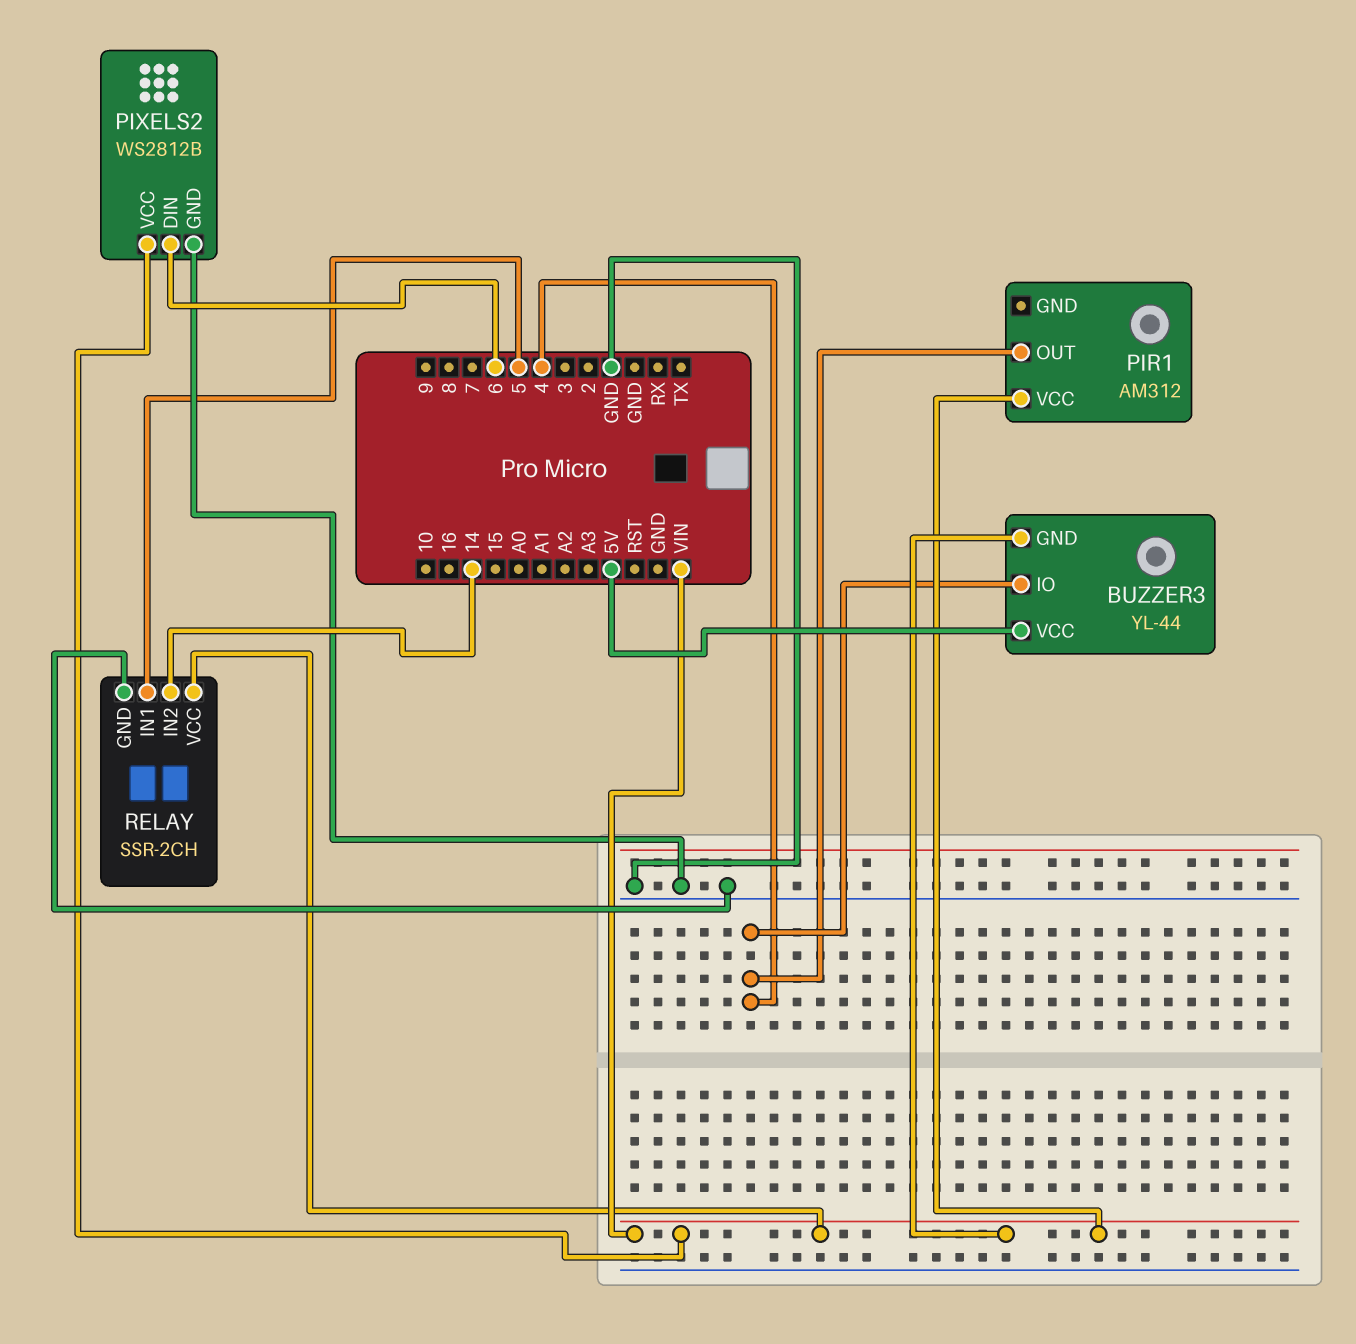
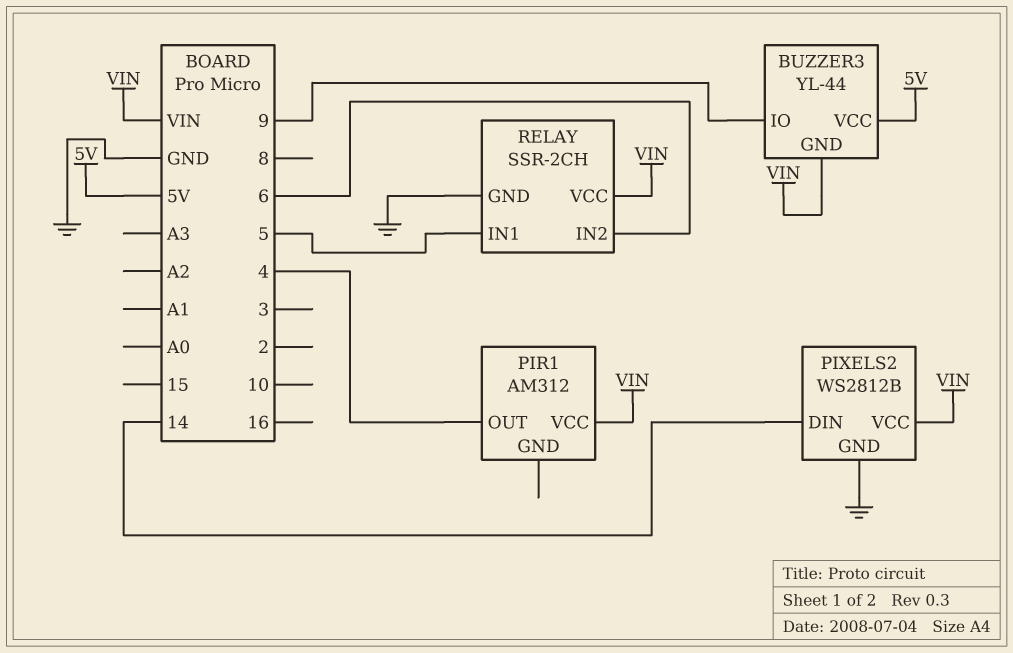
BUZZER3 pin IO: 4 -> 9
PIXELS2 pin DIN: 6 -> 14
RELAY pin IN2: 14 -> 6

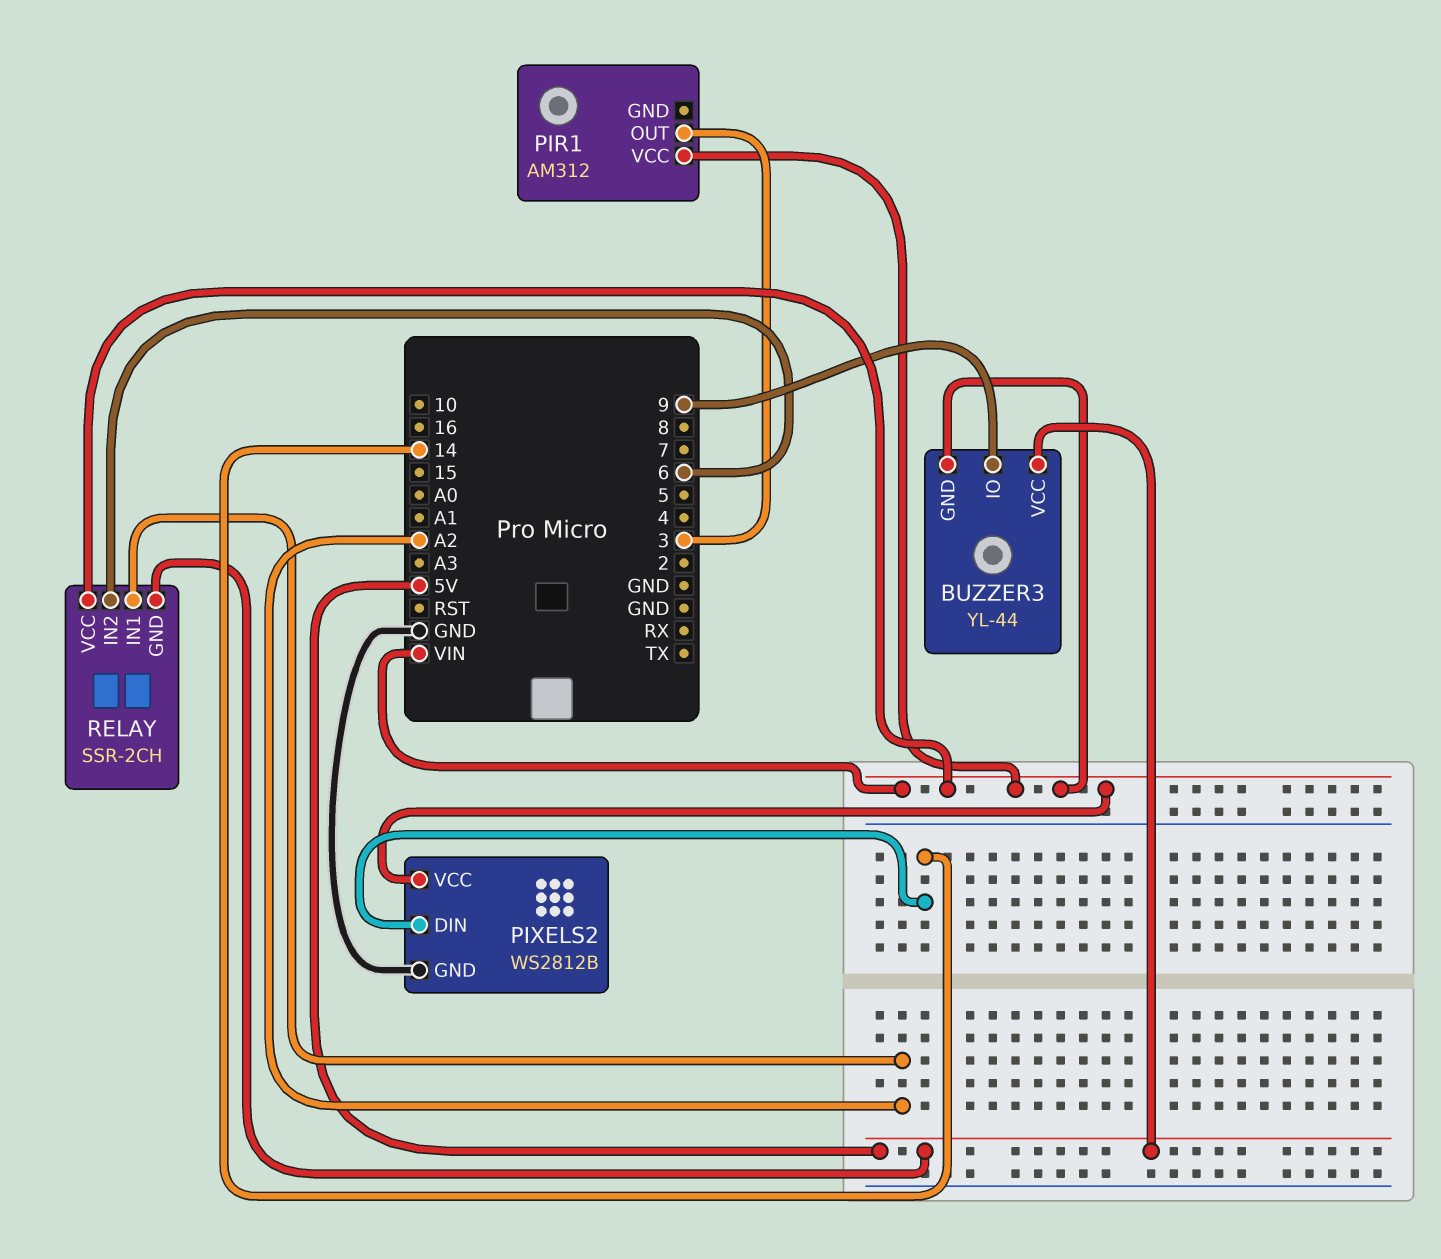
PIR1 pin OUT: 4 -> 3
RELAY pin GND: GND -> 5V
RELAY pin IN1: 5 -> A2

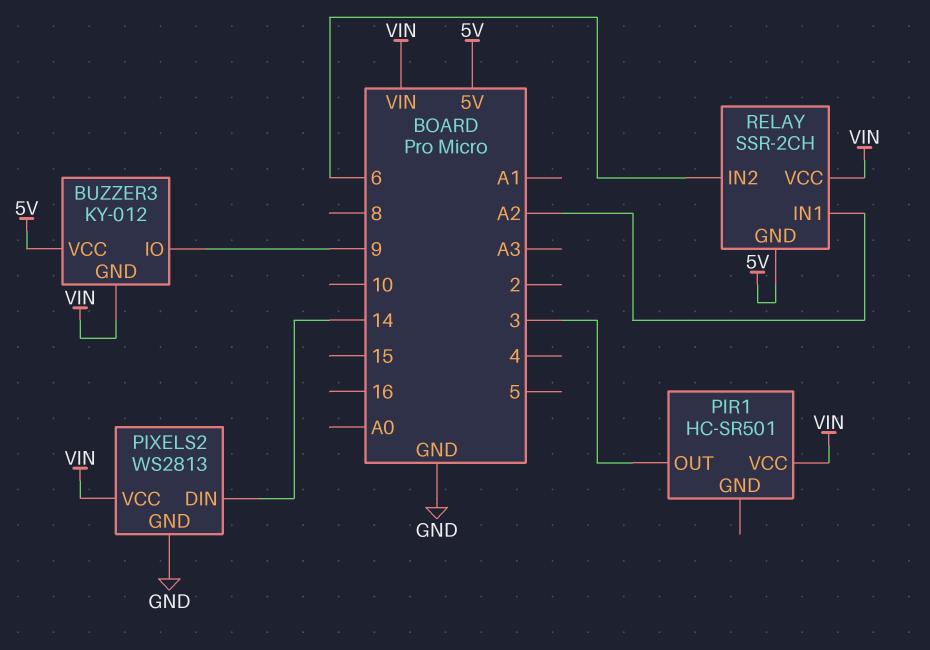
BUZZER3: YL-44 -> KY-012
PIR1: AM312 -> HC-SR501
PIXELS2: WS2812B -> WS2813

